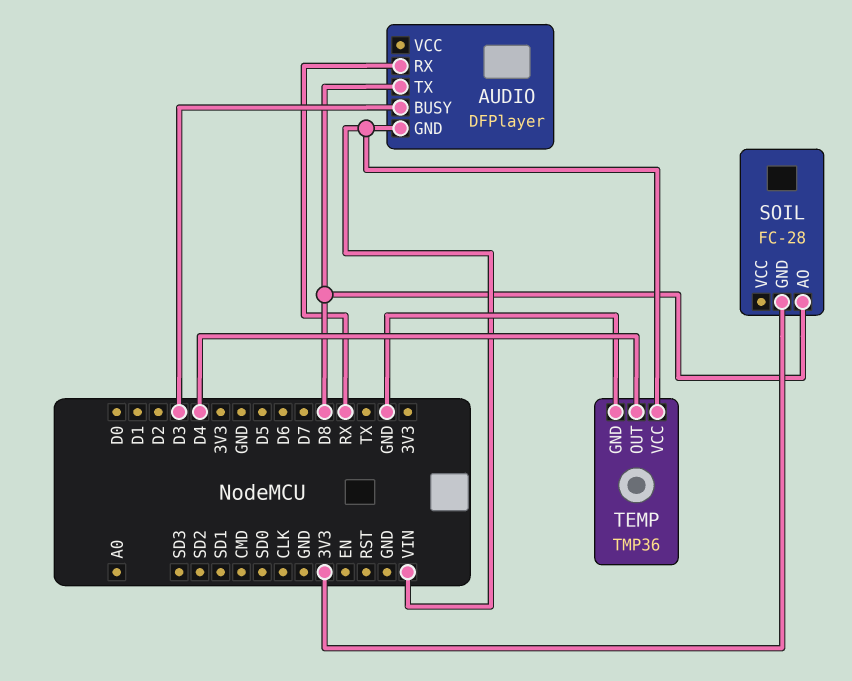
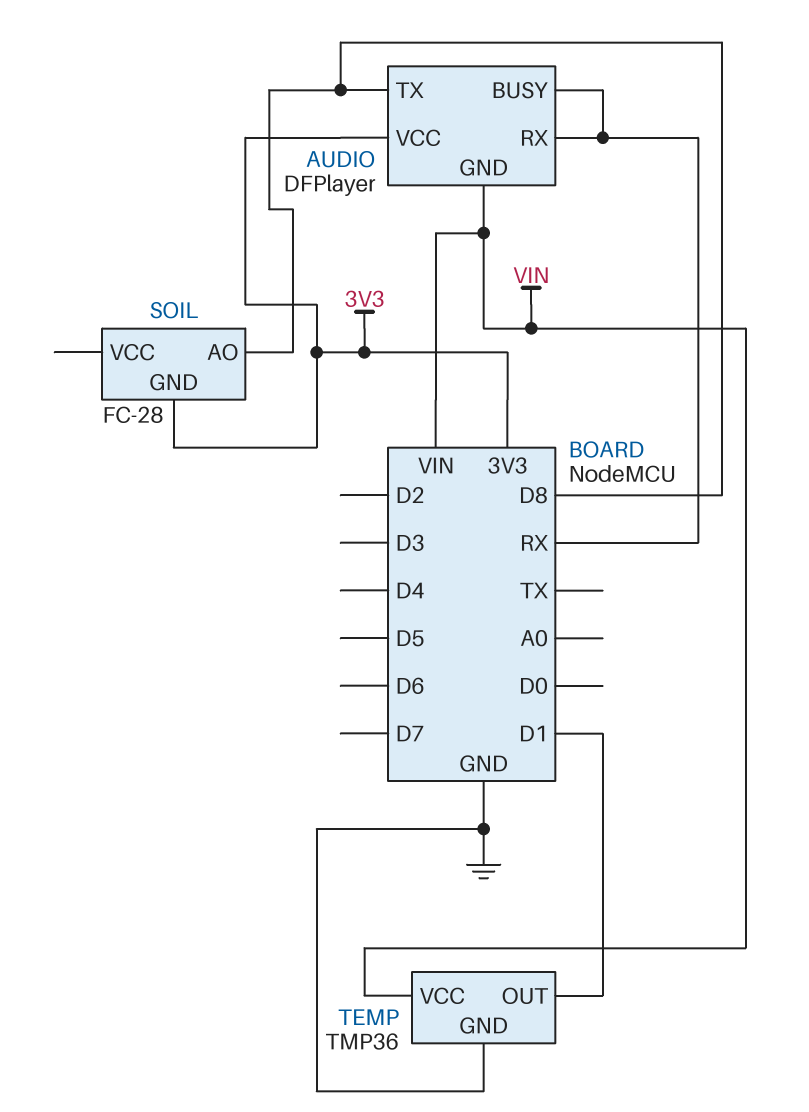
AUDIO pin BUSY: D3 -> RX
AUDIO pin VCC: none -> 3V3
TEMP pin OUT: D4 -> D1

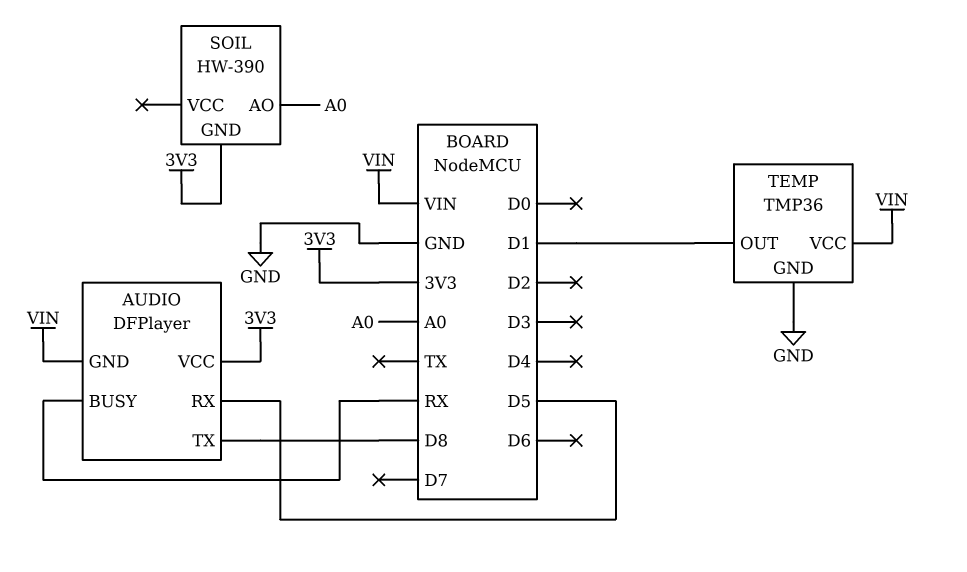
AUDIO pin RX: RX -> D5
SOIL: FC-28 -> HW-390
SOIL pin AO: D8 -> A0

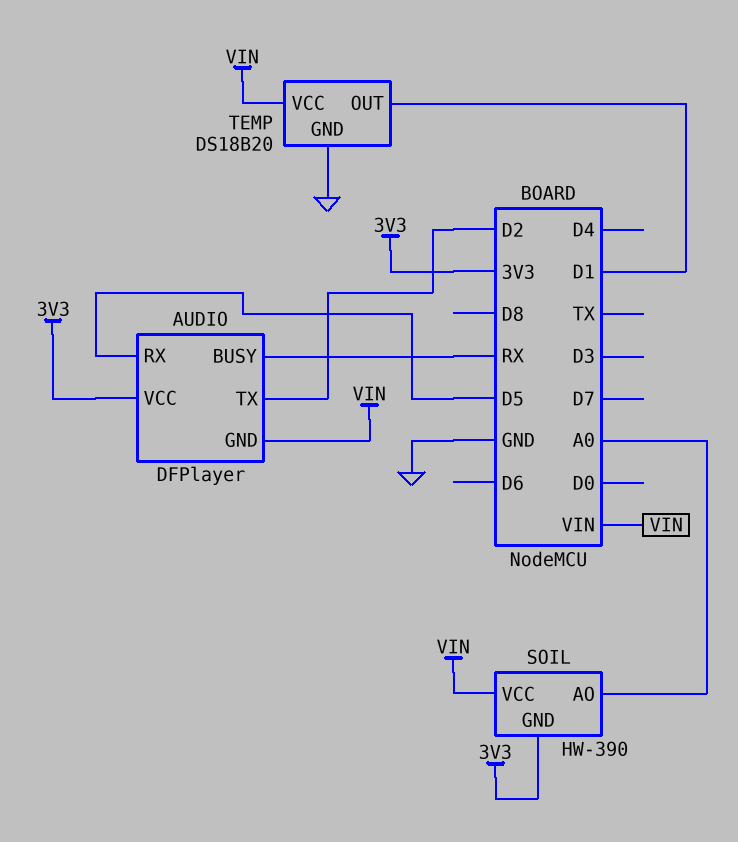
AUDIO pin TX: D8 -> D2
SOIL pin VCC: none -> VIN
TEMP: TMP36 -> DS18B20

